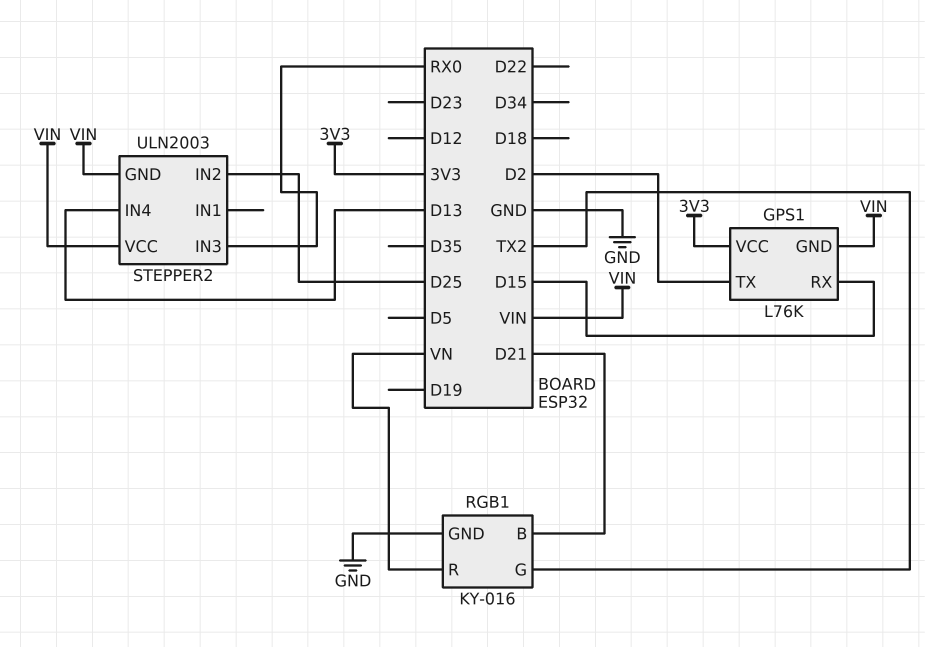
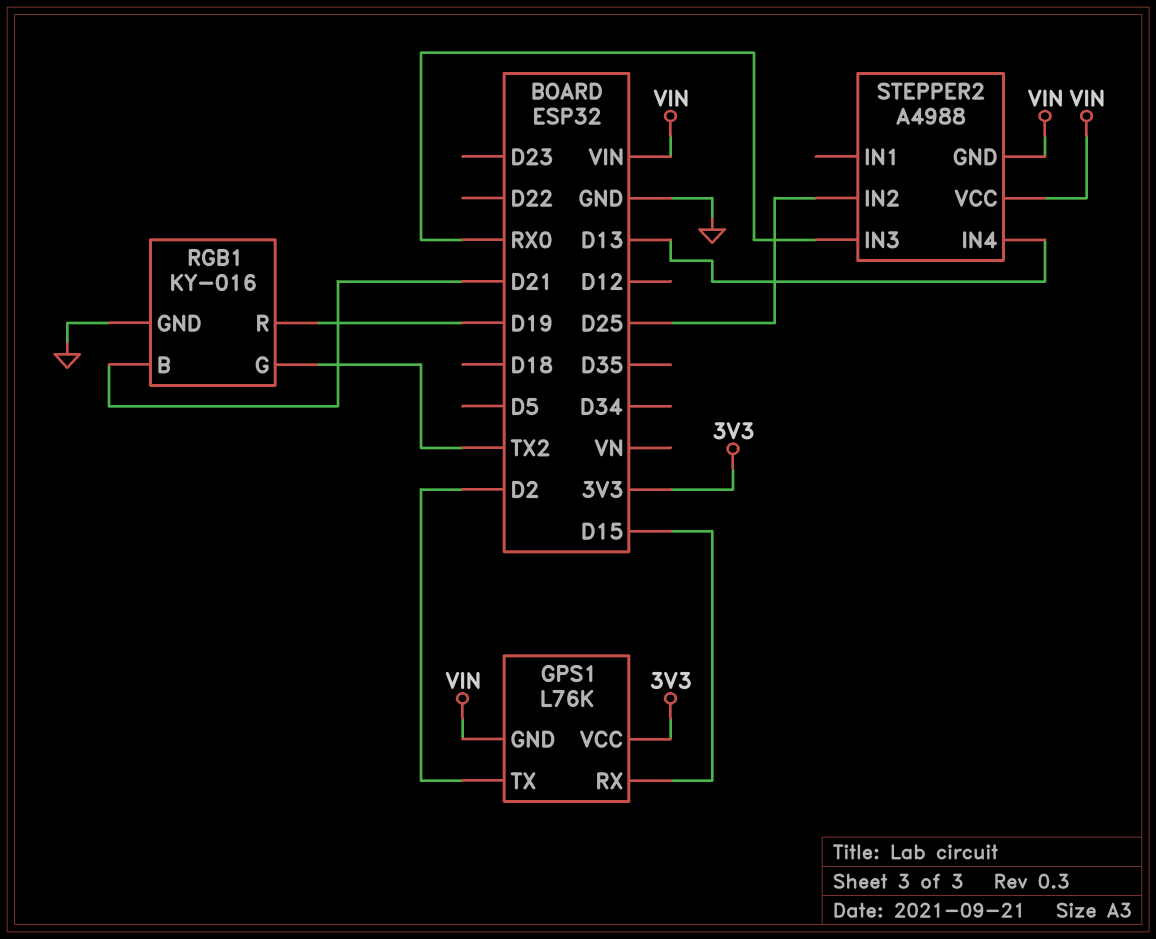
RGB1 pin R: VN -> D19
STEPPER2: ULN2003 -> A4988

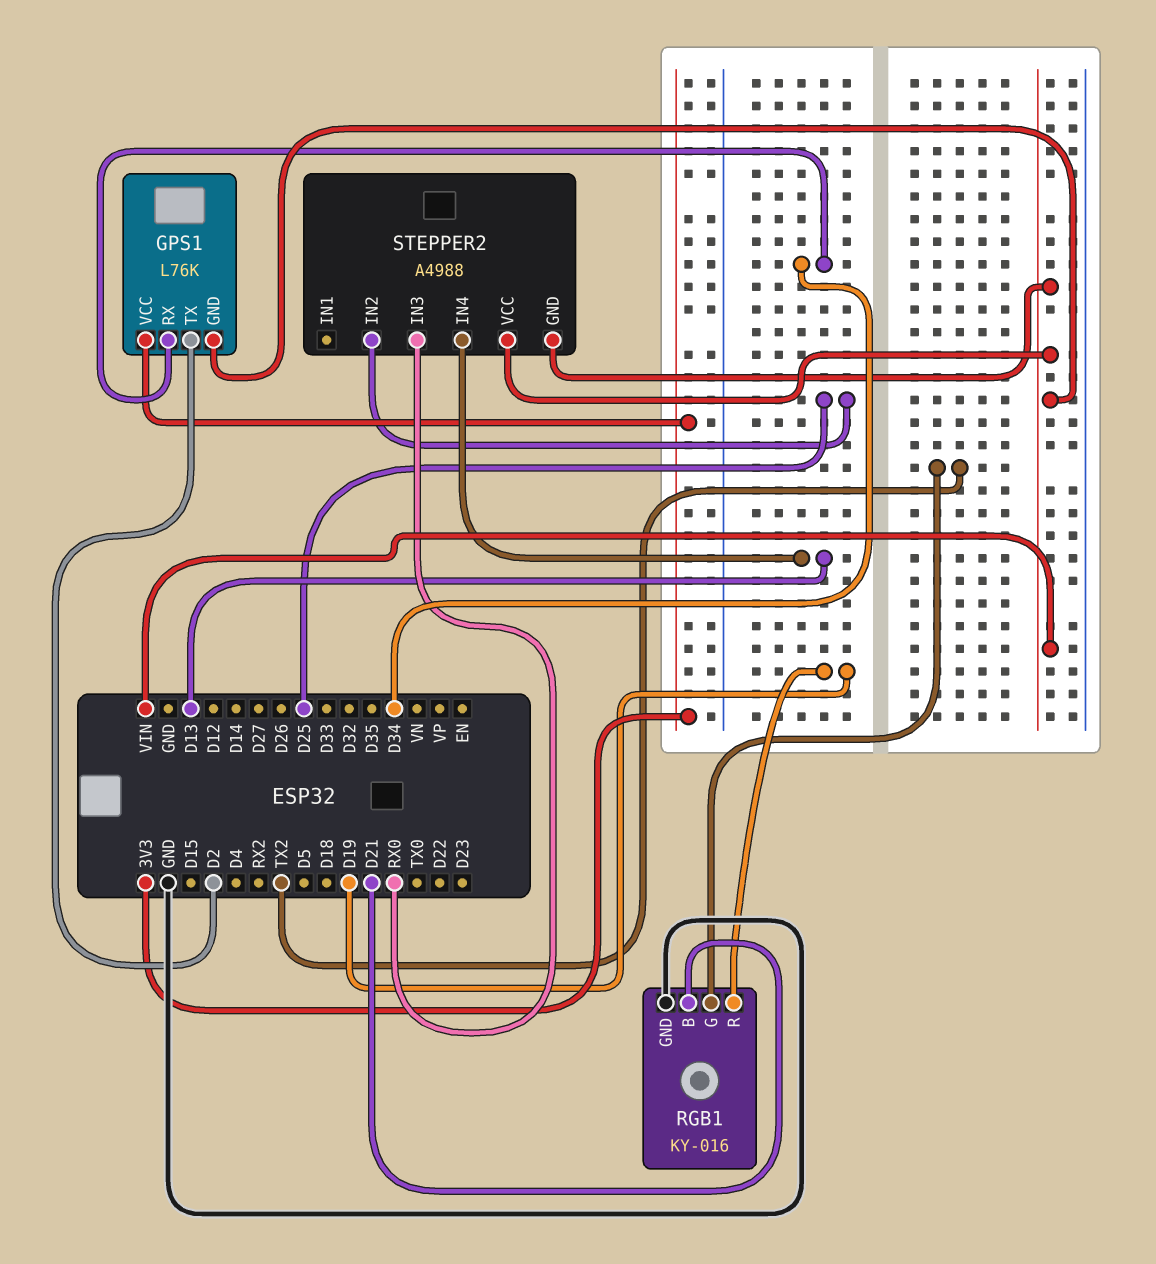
GPS1 pin RX: D15 -> D34

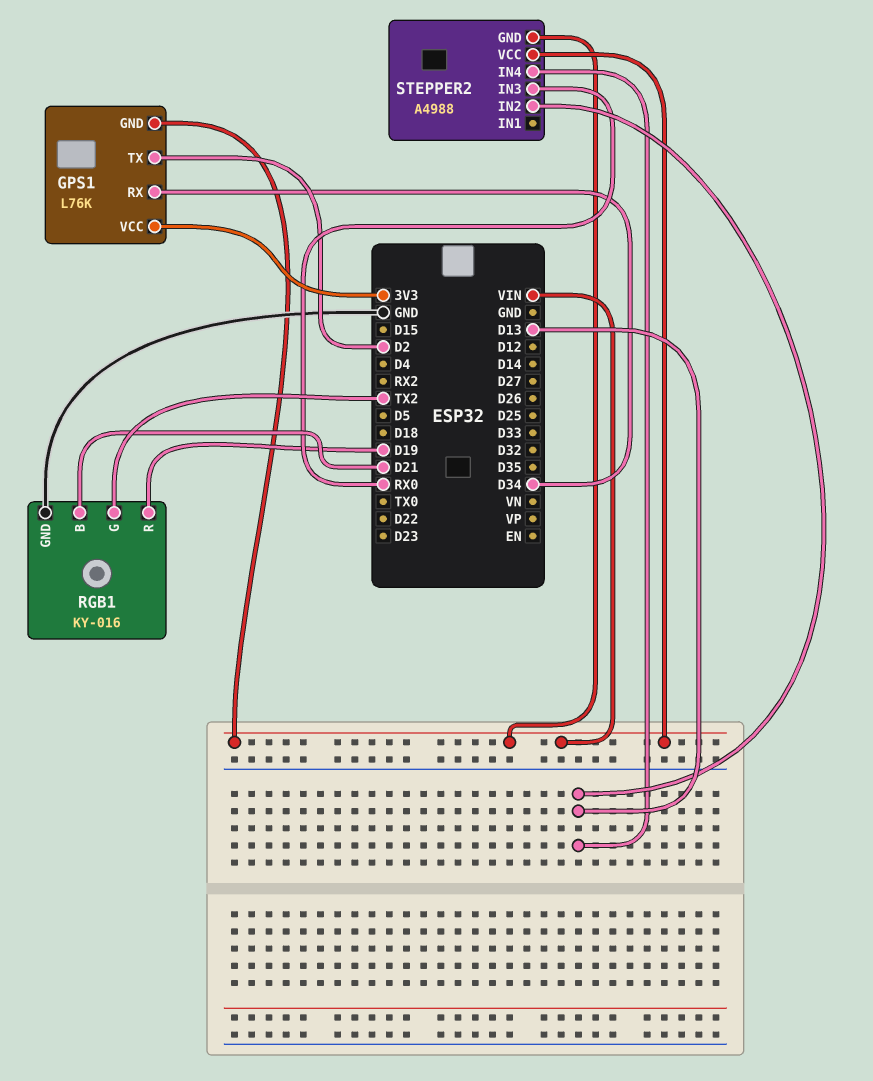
STEPPER2 pin IN2: D25 -> D13

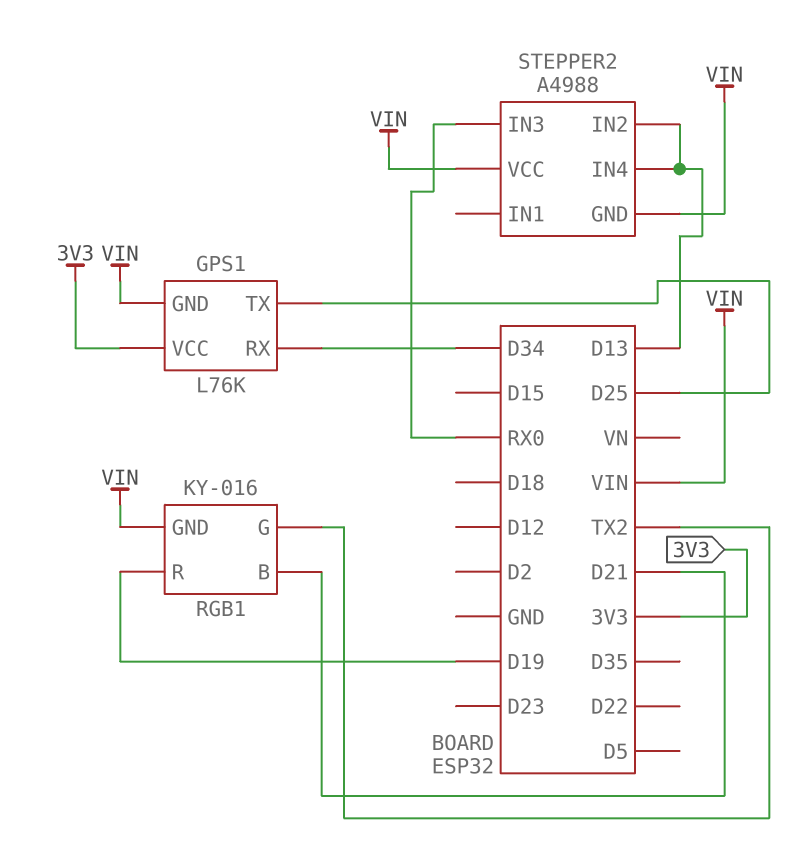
GPS1 pin TX: D2 -> D25
RGB1 pin GND: GND -> VIN

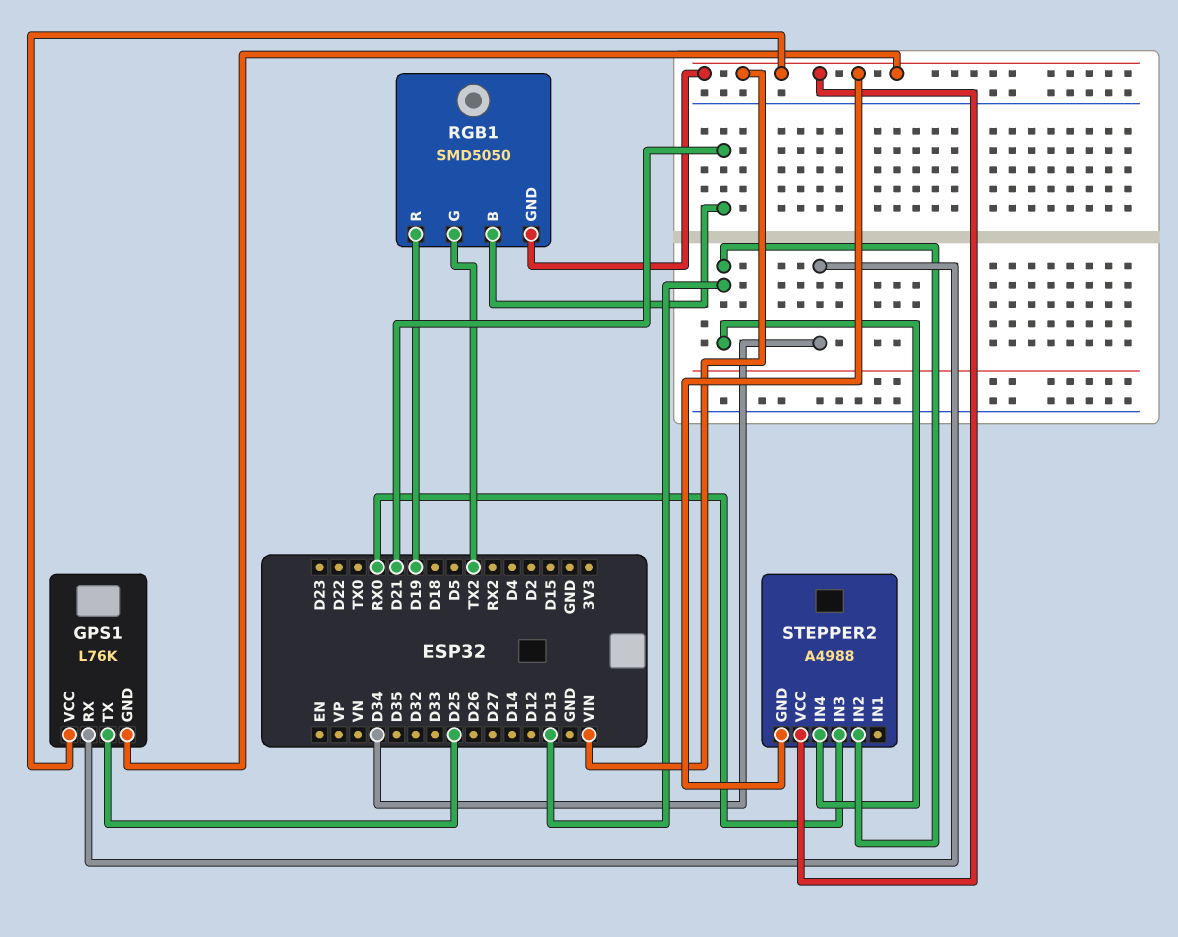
GPS1 pin VCC: 3V3 -> VIN
RGB1: KY-016 -> SMD5050

